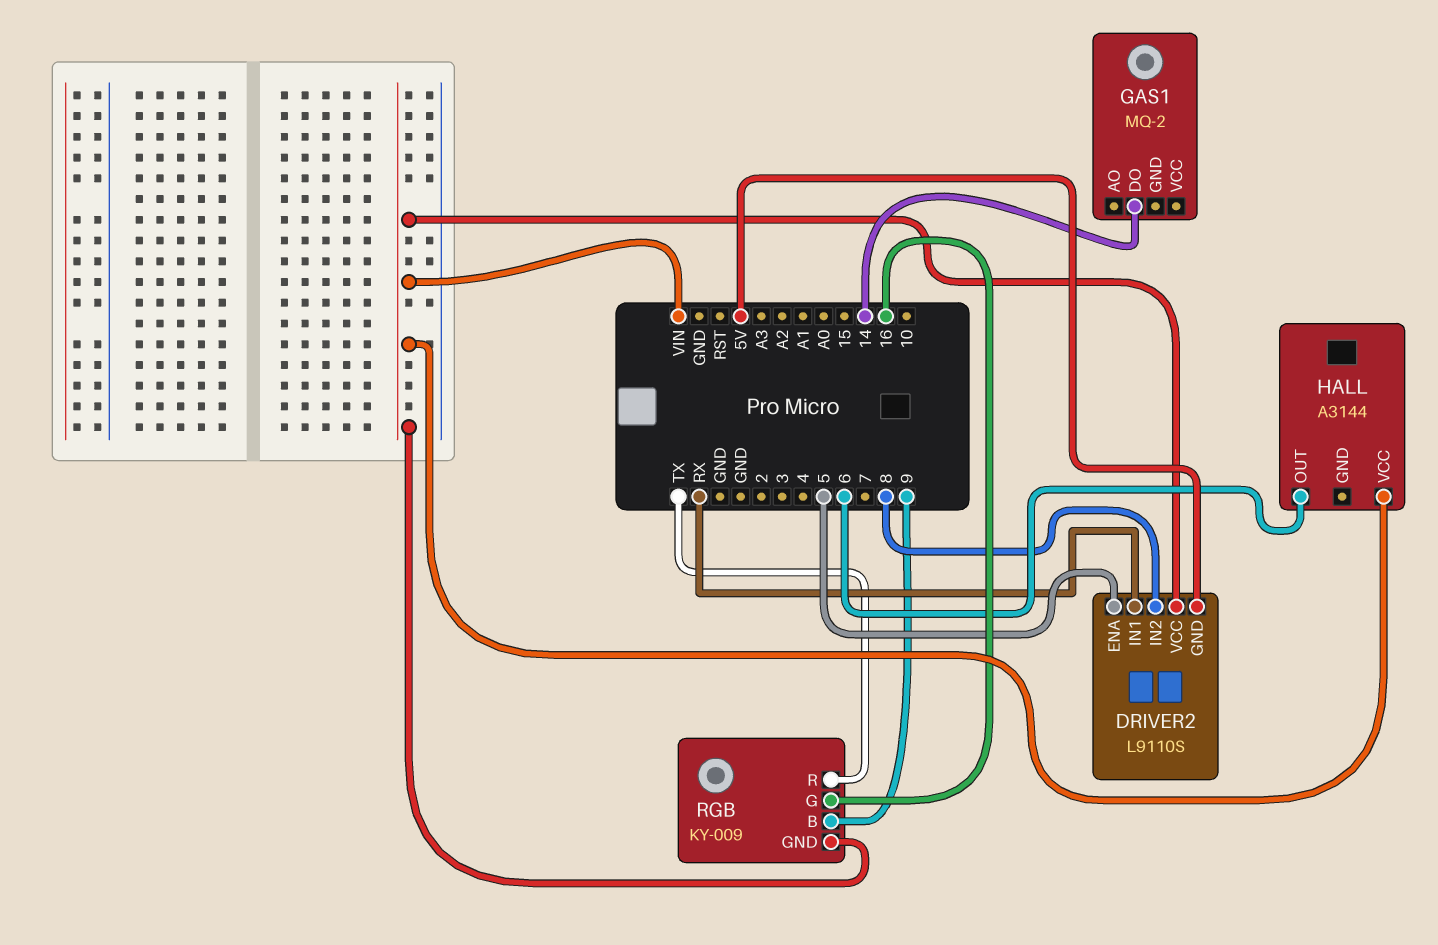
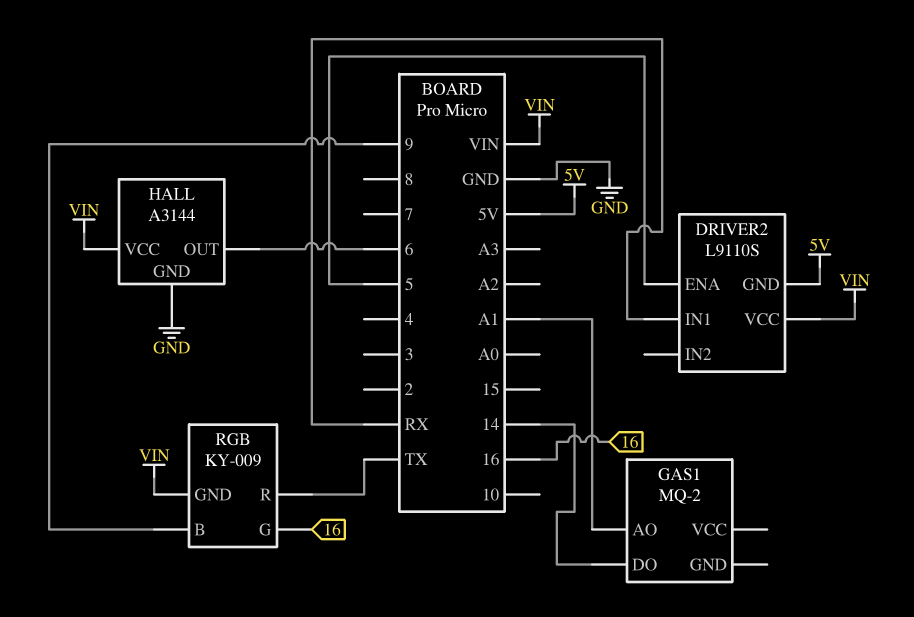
DRIVER2 pin IN2: 8 -> none
GAS1 pin AO: none -> A1
HALL pin GND: none -> GND

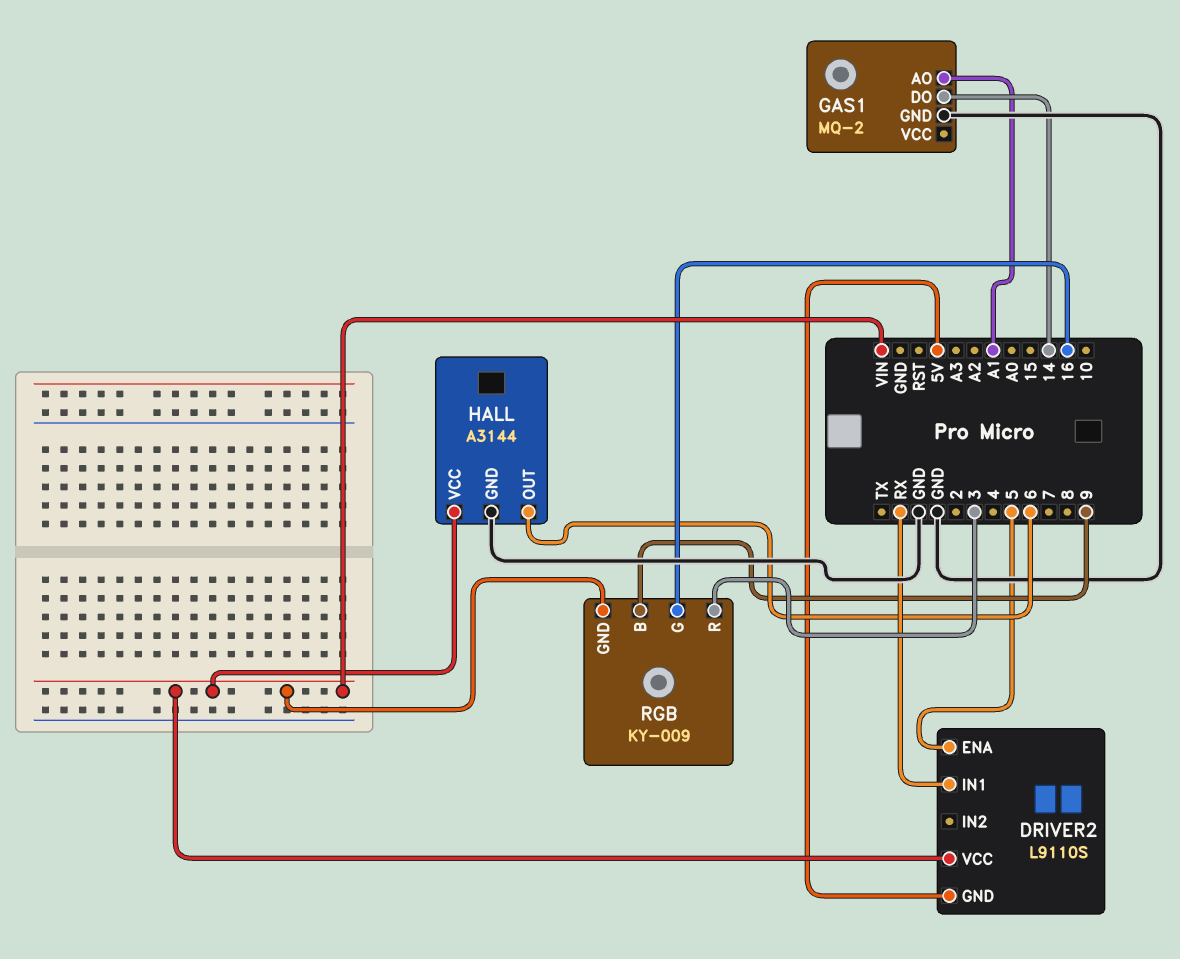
GAS1 pin GND: none -> GND
RGB pin R: TX -> 3

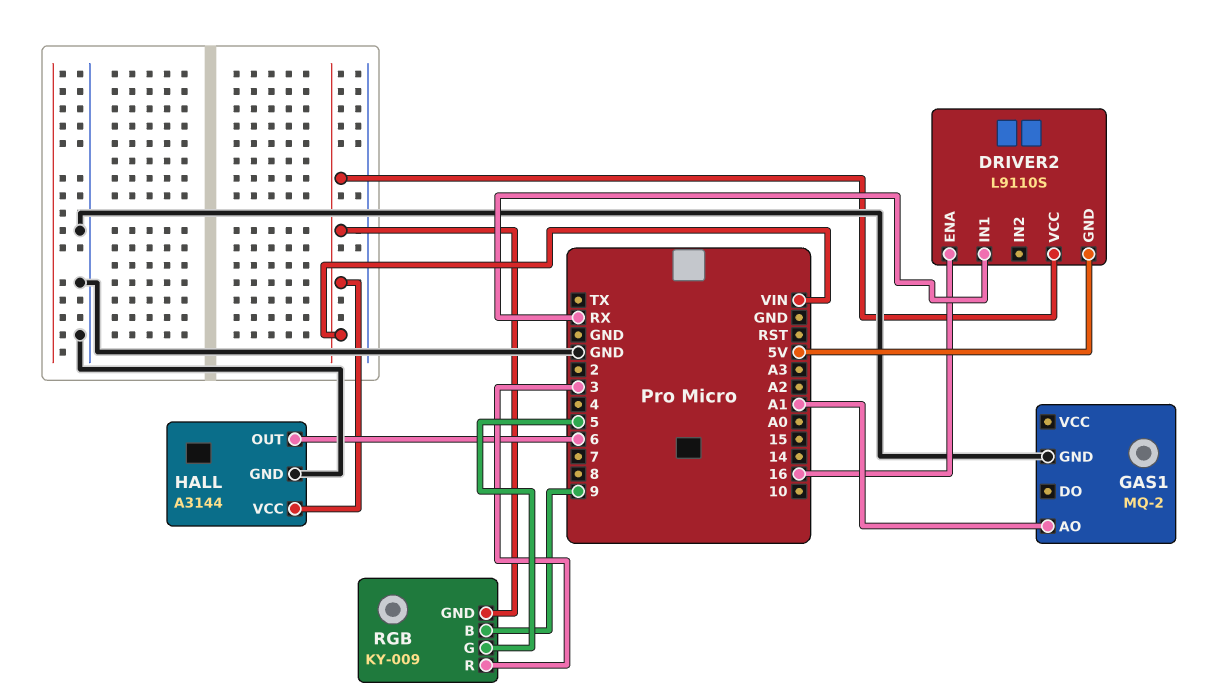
DRIVER2 pin ENA: 5 -> 16
GAS1 pin DO: 14 -> none
RGB pin G: 16 -> 5

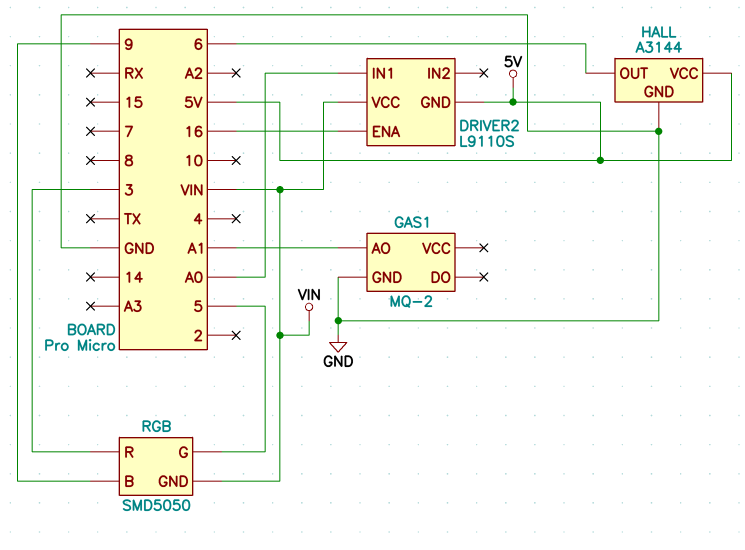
DRIVER2 pin IN1: RX -> A0
HALL pin VCC: VIN -> 5V
RGB: KY-009 -> SMD5050

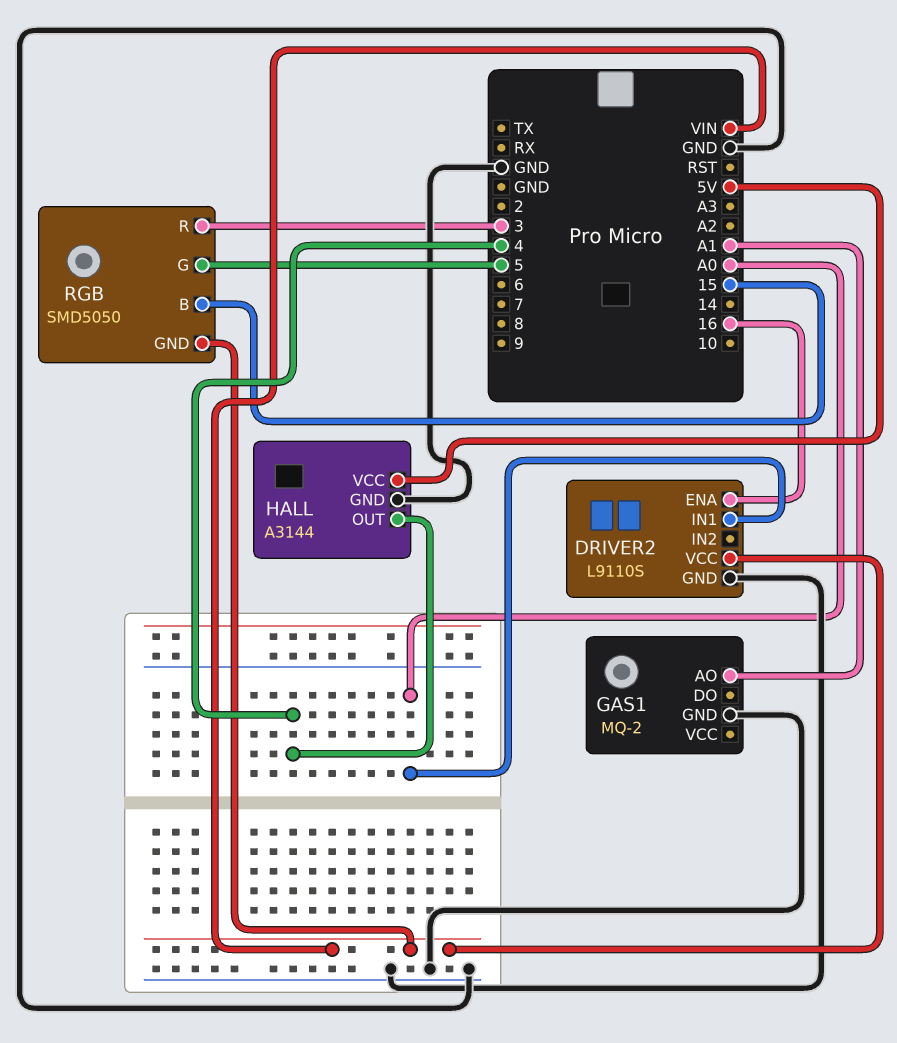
DRIVER2 pin GND: 5V -> GND
HALL pin OUT: 6 -> 4
RGB pin B: 9 -> 15

